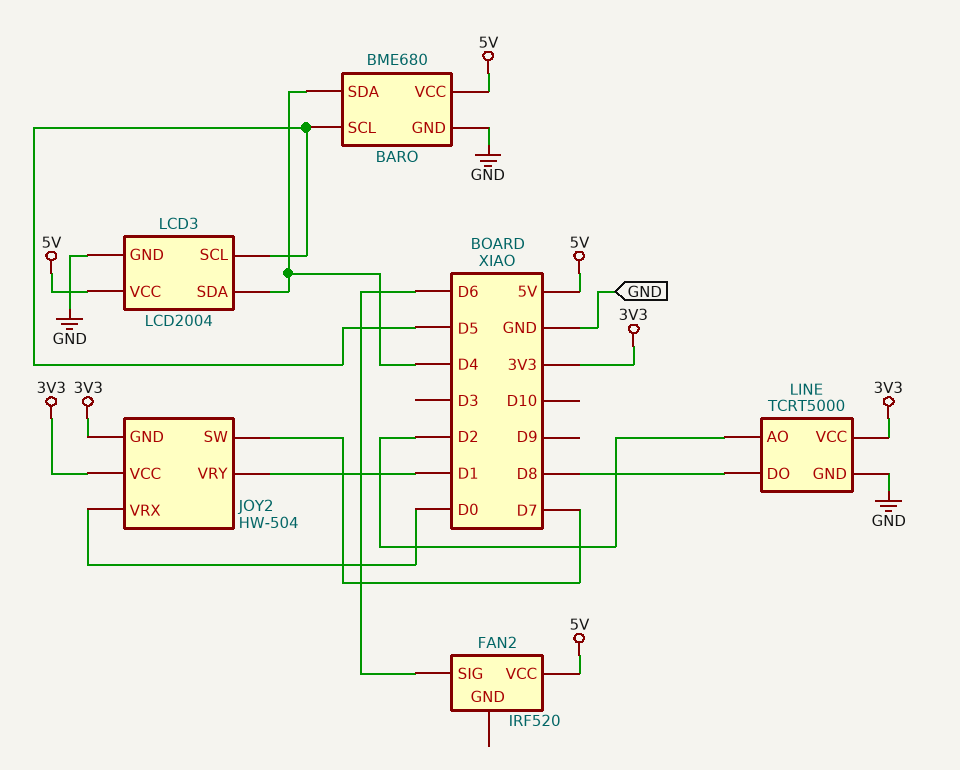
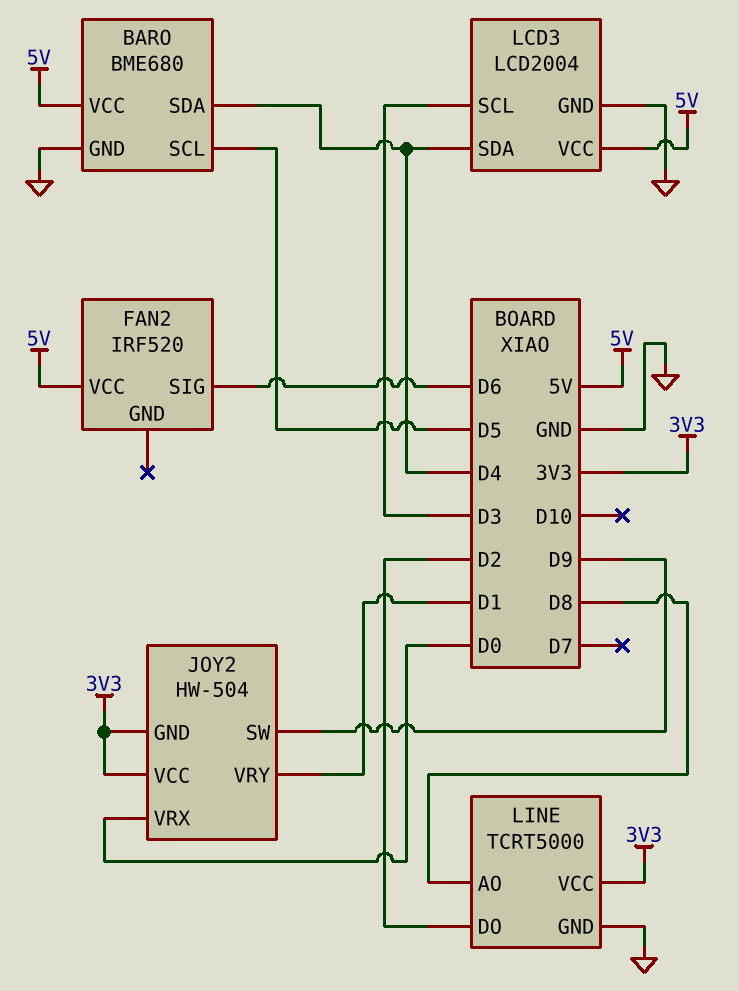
JOY2 pin SW: D7 -> D9
LCD3 pin SCL: D5 -> D3
LINE pin AO: D2 -> D8
LINE pin DO: D8 -> D2

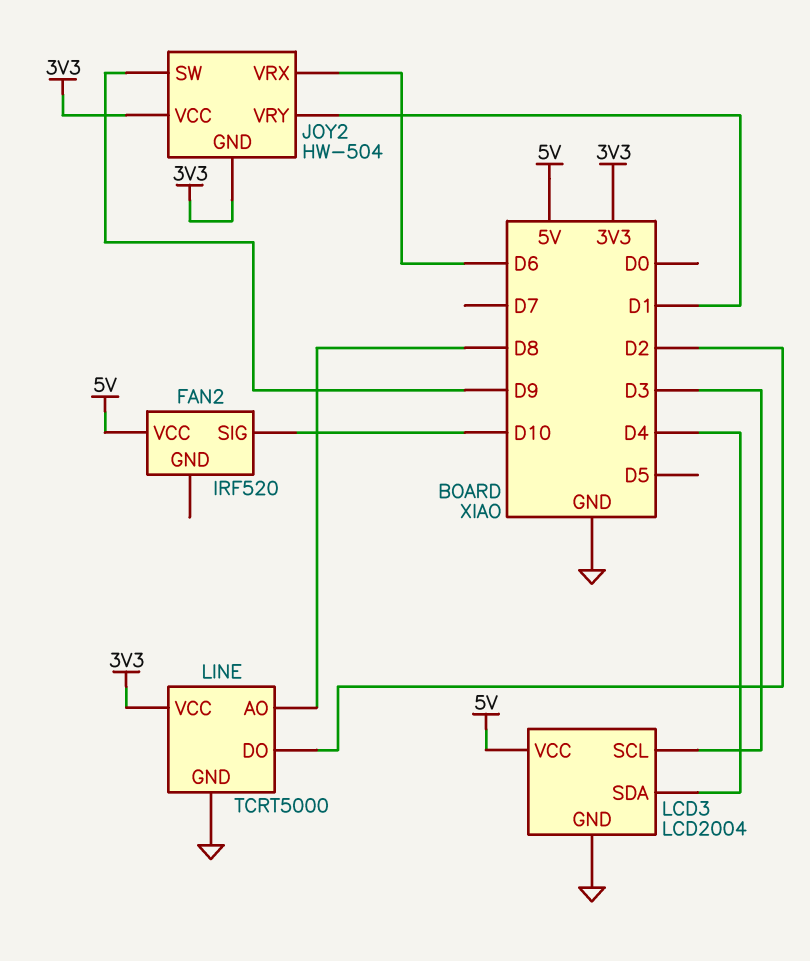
BARO: BME680 -> none
BARO pin GND: GND -> none
BARO pin SCL: D5 -> none
BARO pin SDA: D4 -> none
BARO pin VCC: 5V -> none
FAN2 pin SIG: D6 -> D10
JOY2 pin VRX: D0 -> D6

